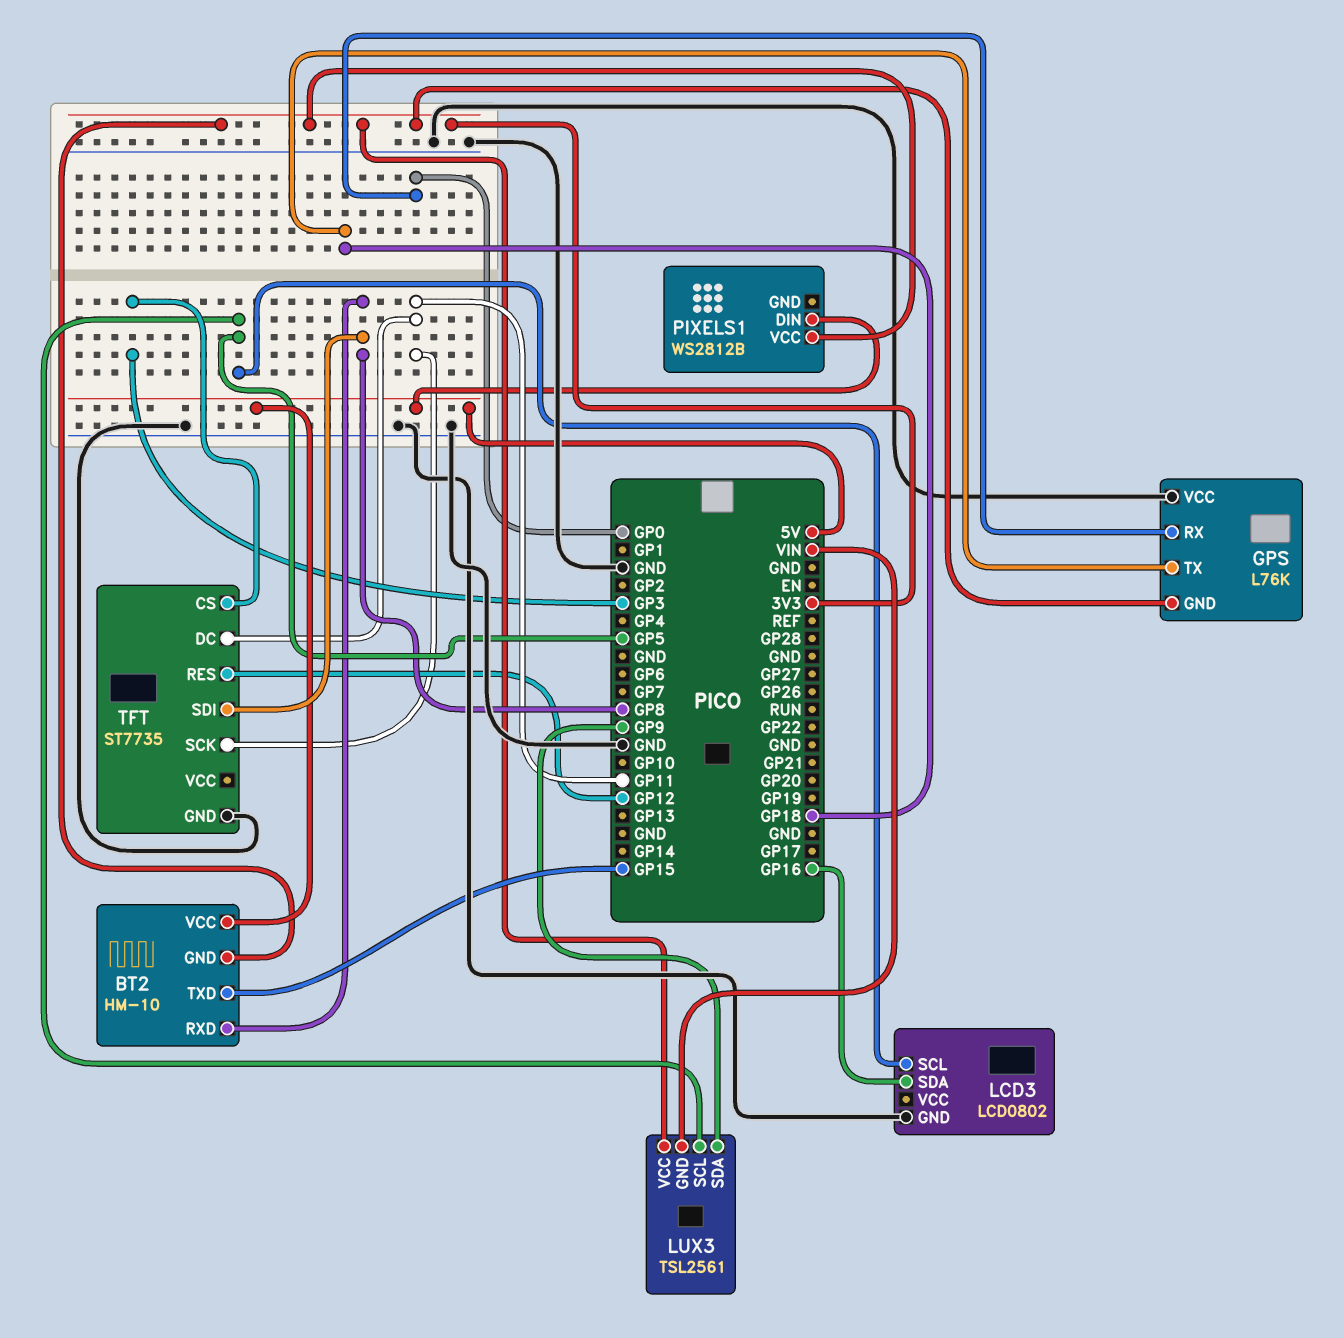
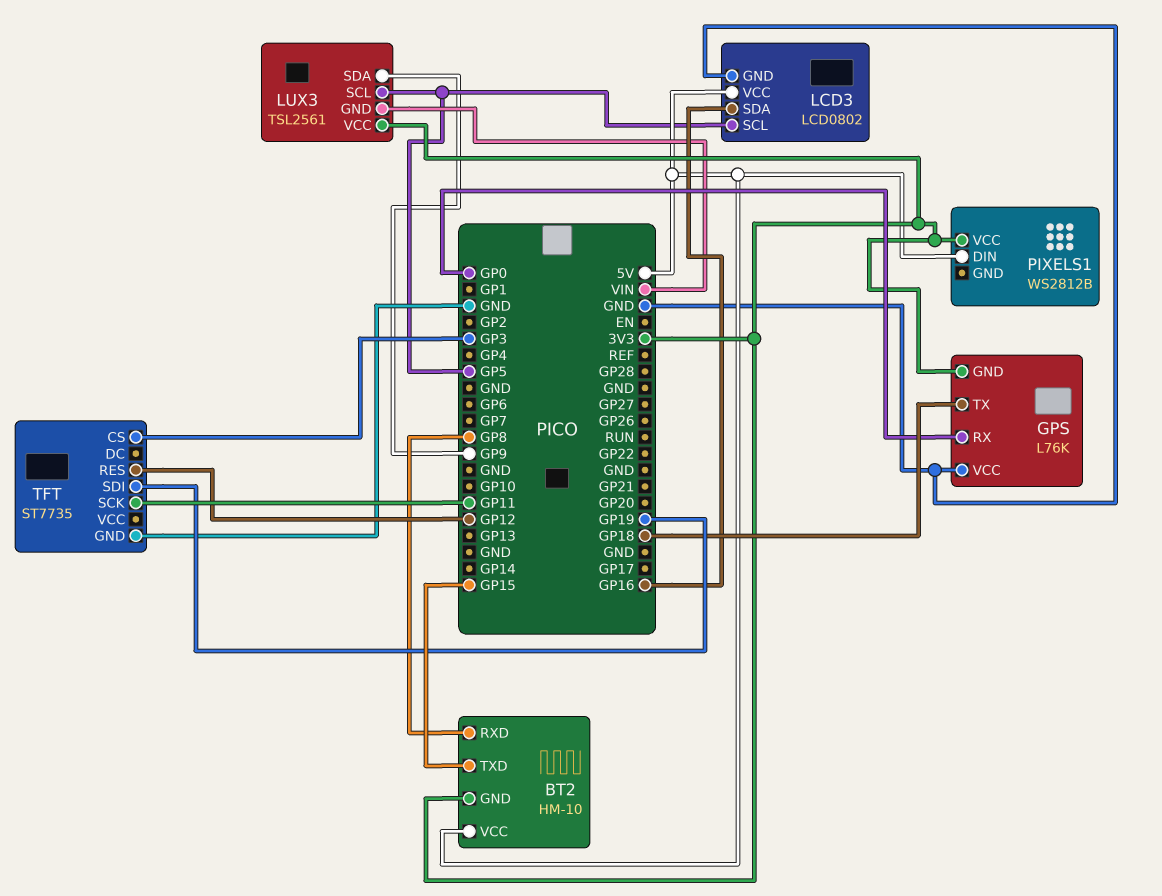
LCD3 pin VCC: none -> 5V
TFT pin DC: GP11 -> none
TFT pin SDI: GP8 -> GP19

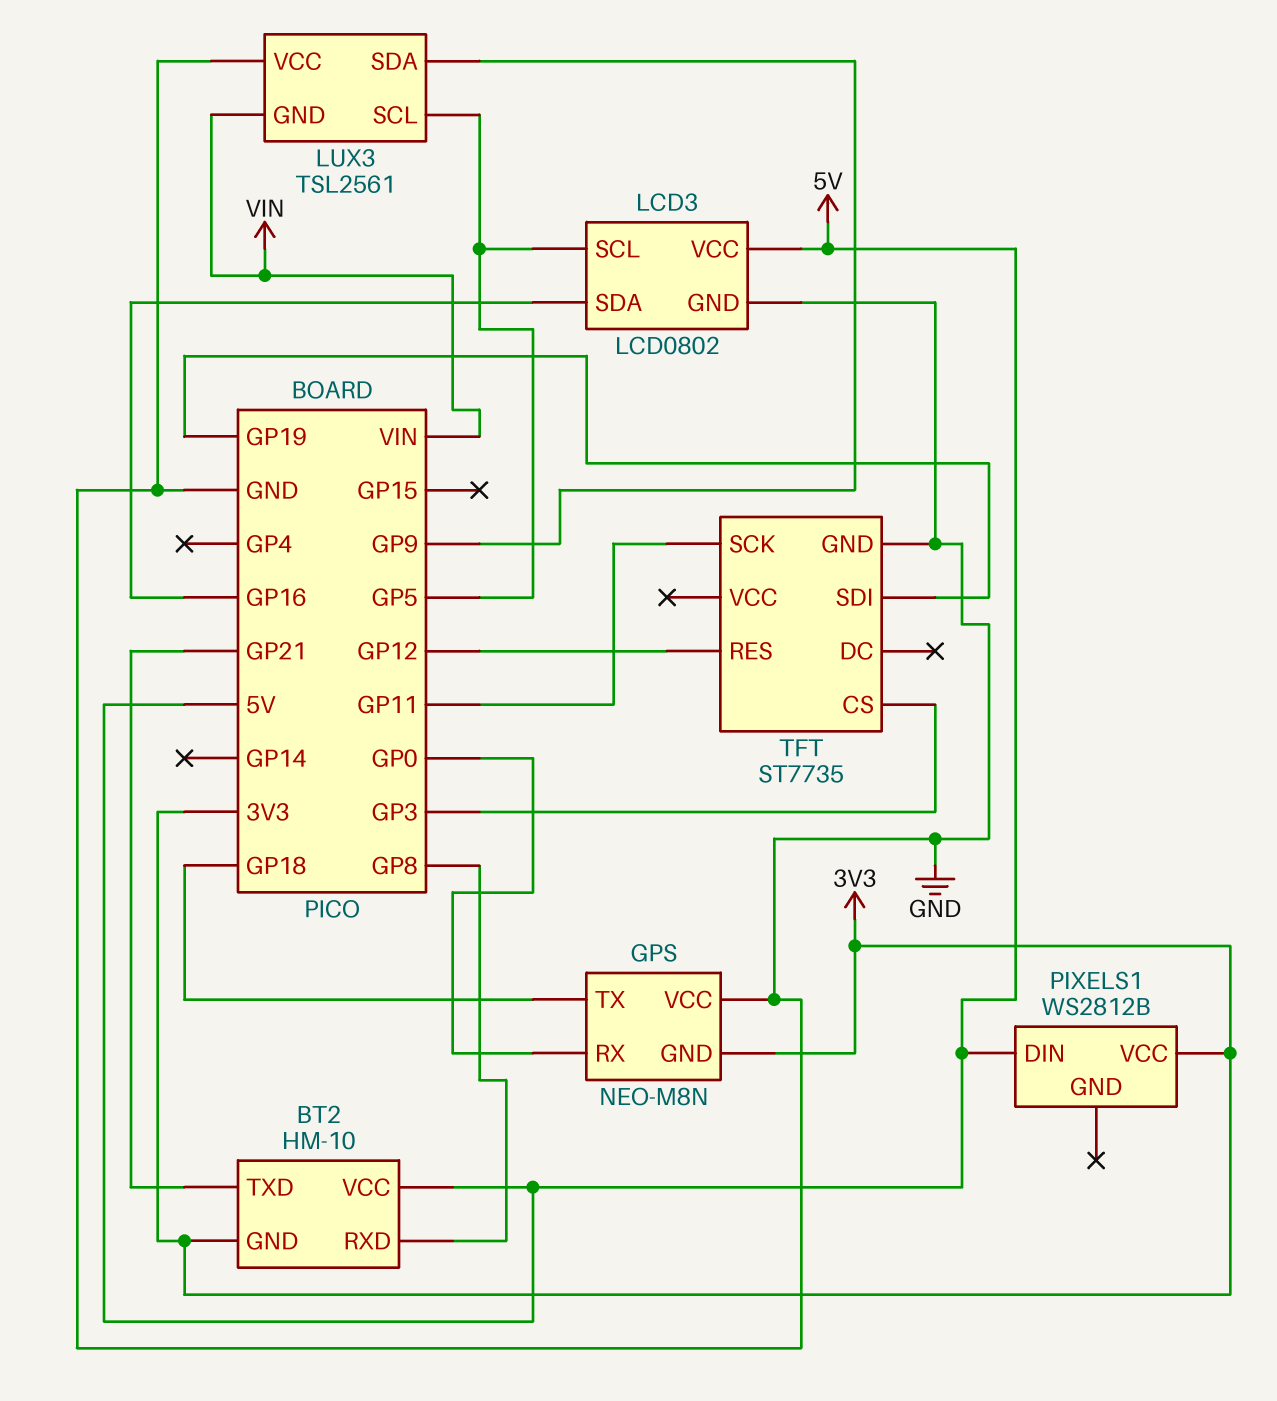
BT2 pin TXD: GP15 -> GP21
GPS: L76K -> NEO-M8N
LUX3 pin VCC: 3V3 -> GND

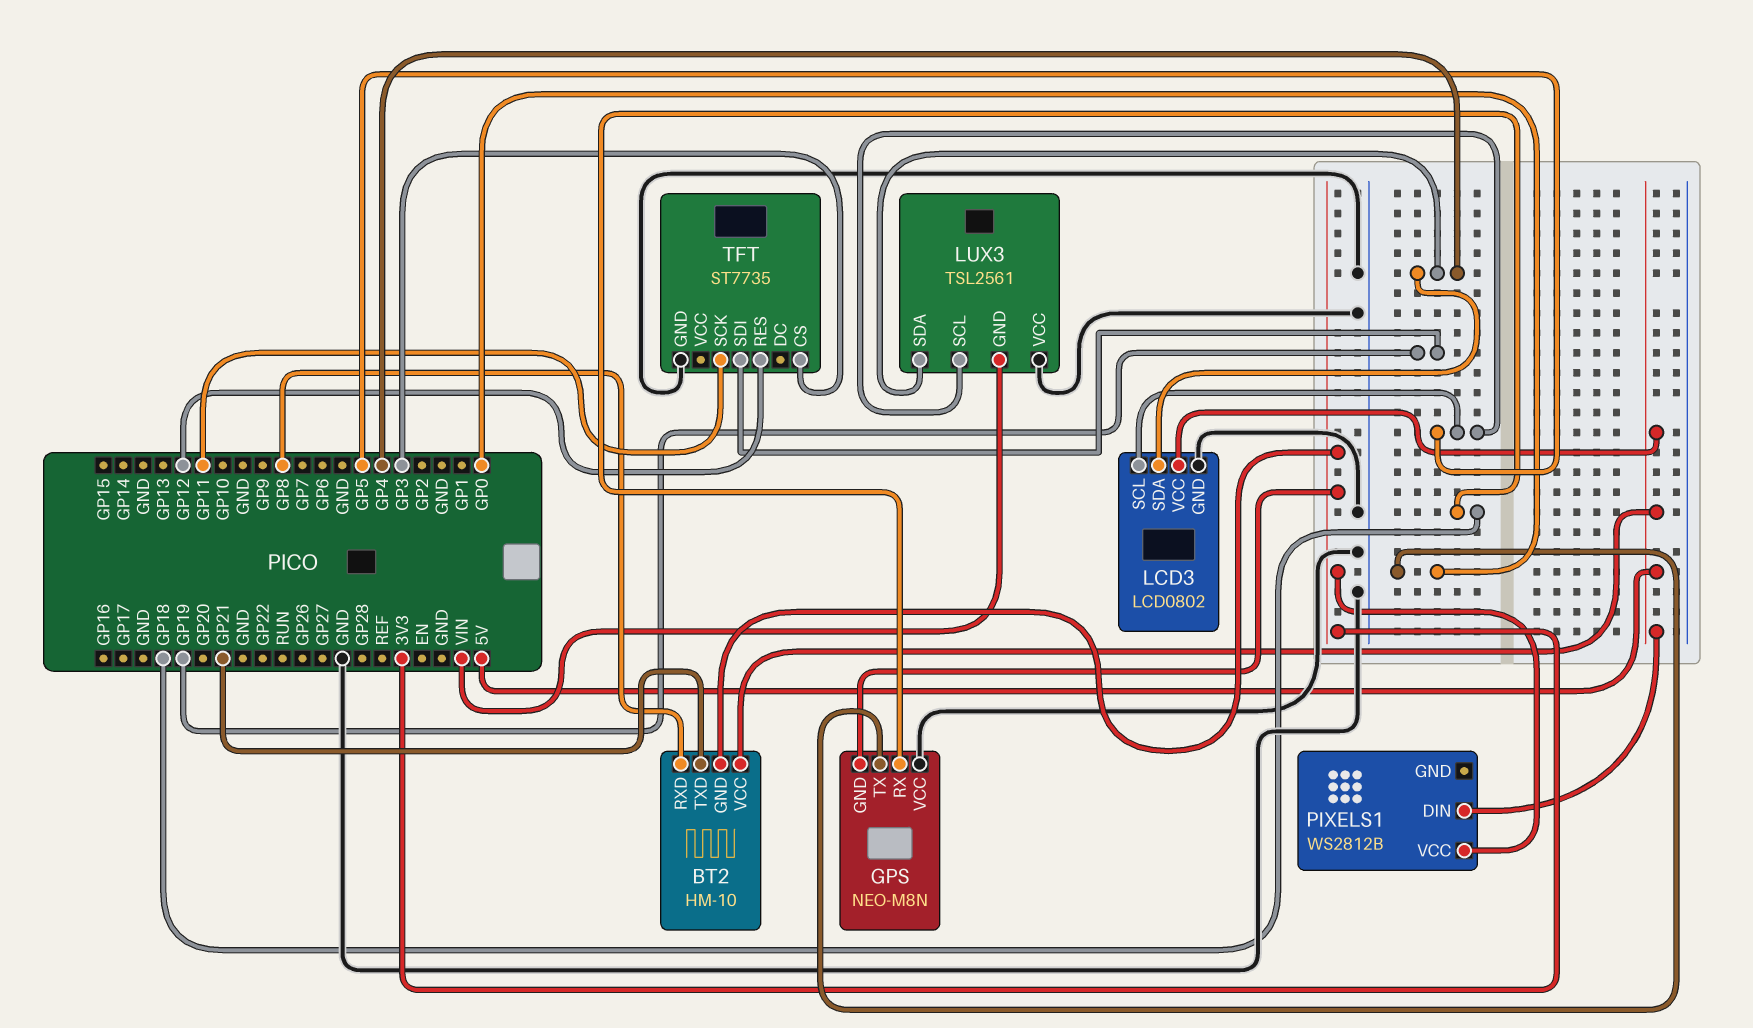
GPS pin RX: GP0 -> GP18
GPS pin TX: GP18 -> GP0
LCD3 pin SDA: GP16 -> GP4
LUX3 pin SDA: GP9 -> GP4

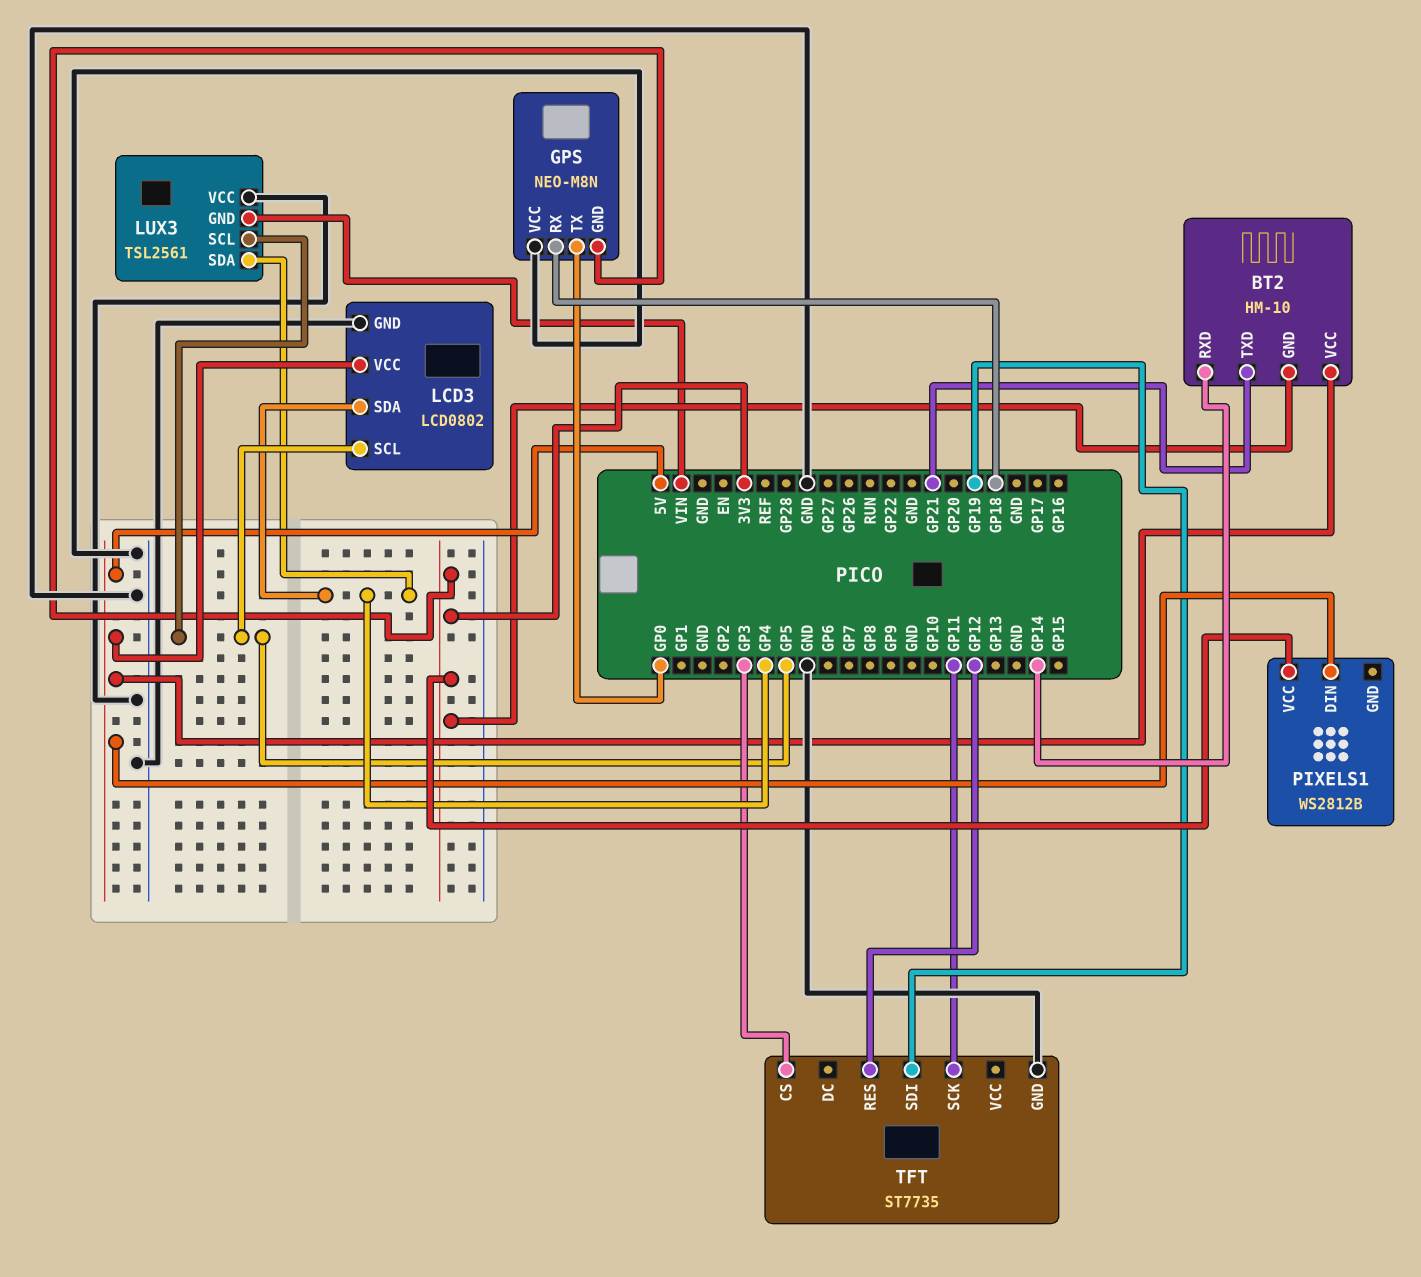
BT2 pin RXD: GP8 -> GP14

